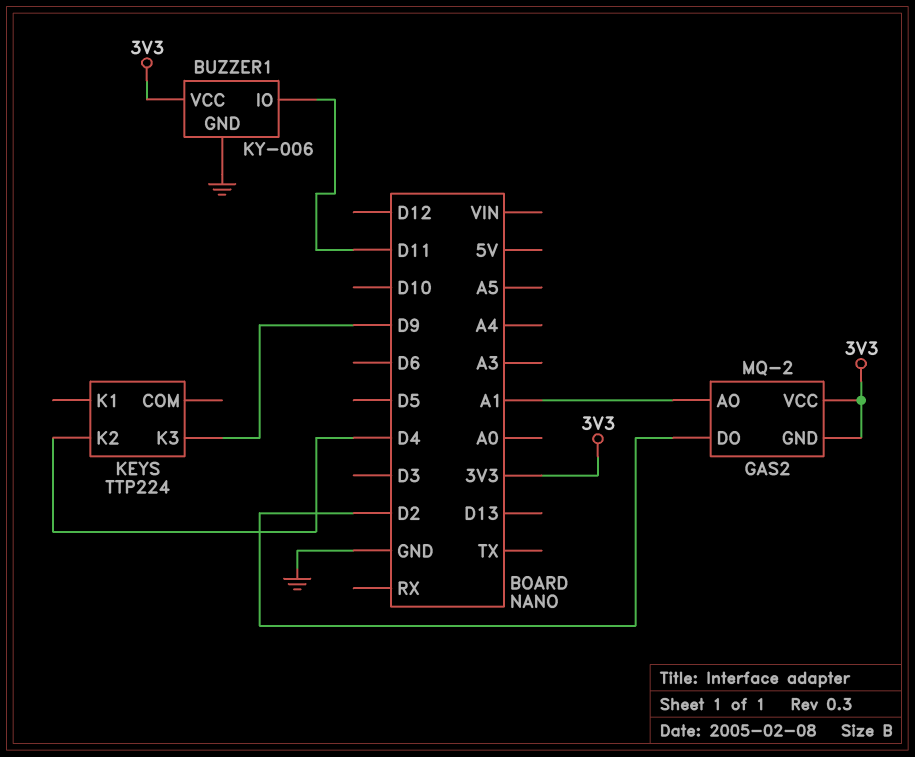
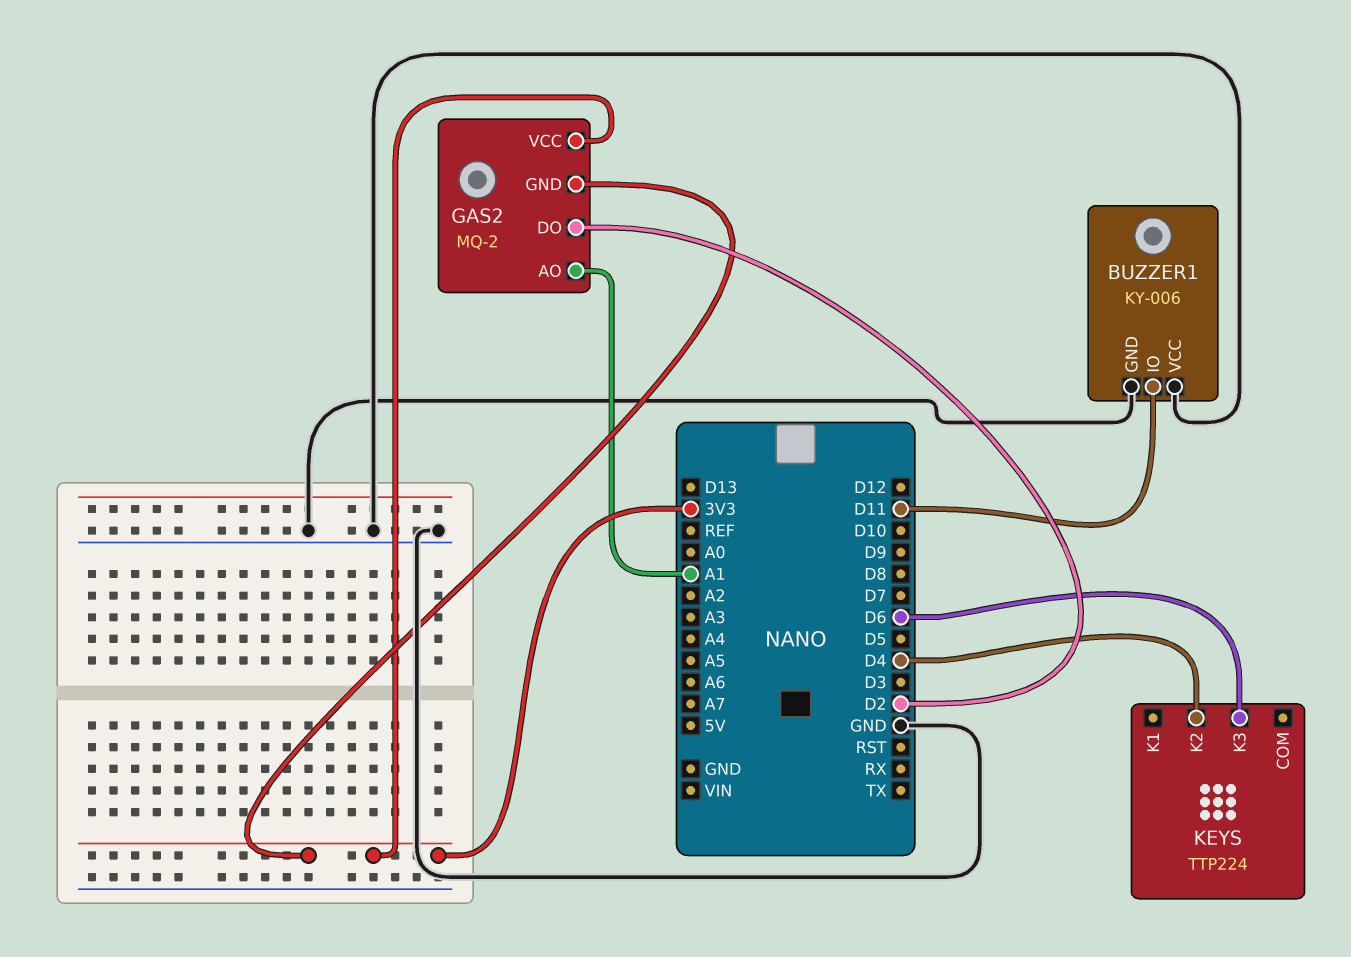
BUZZER1 pin VCC: 3V3 -> GND
KEYS pin K3: D9 -> D6

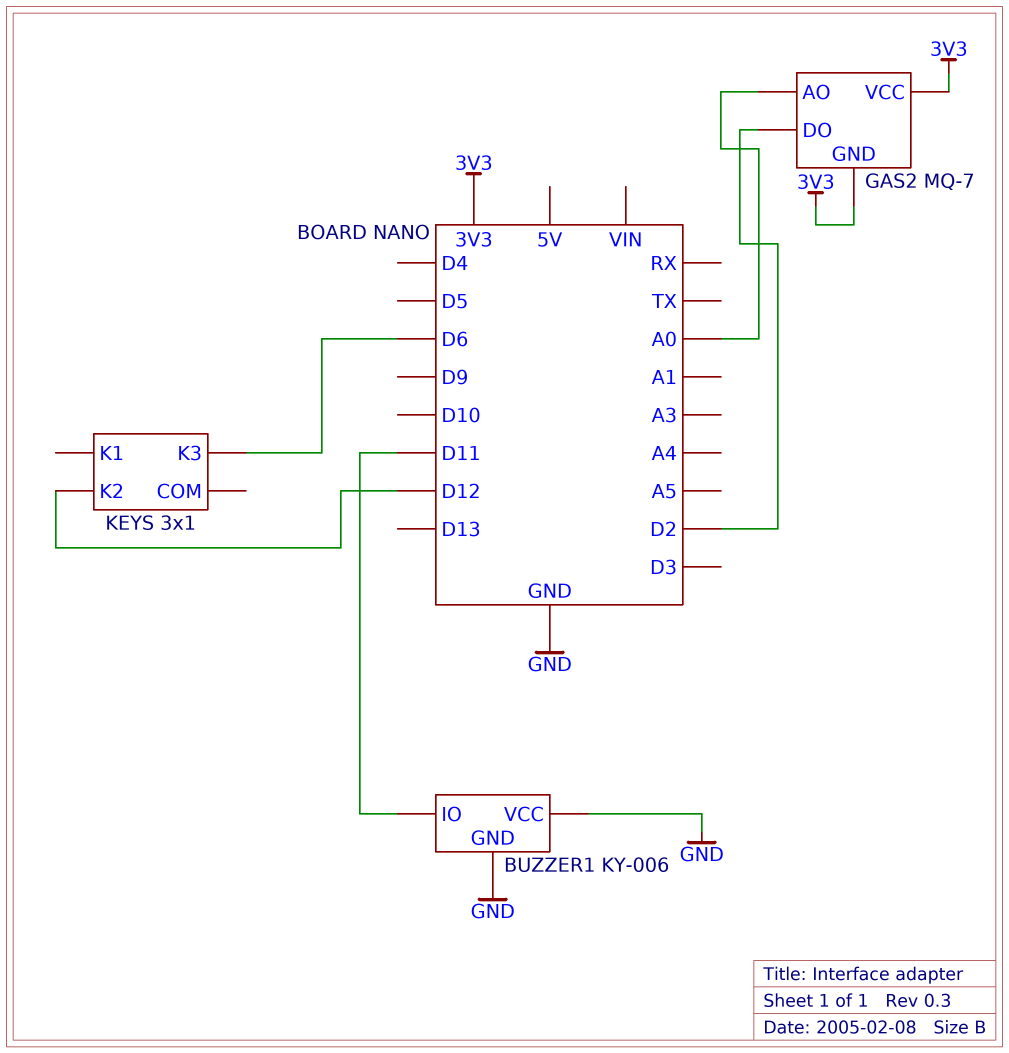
GAS2: MQ-2 -> MQ-7
GAS2 pin AO: A1 -> A0
KEYS: TTP224 -> 3x1
KEYS pin K2: D4 -> D12

